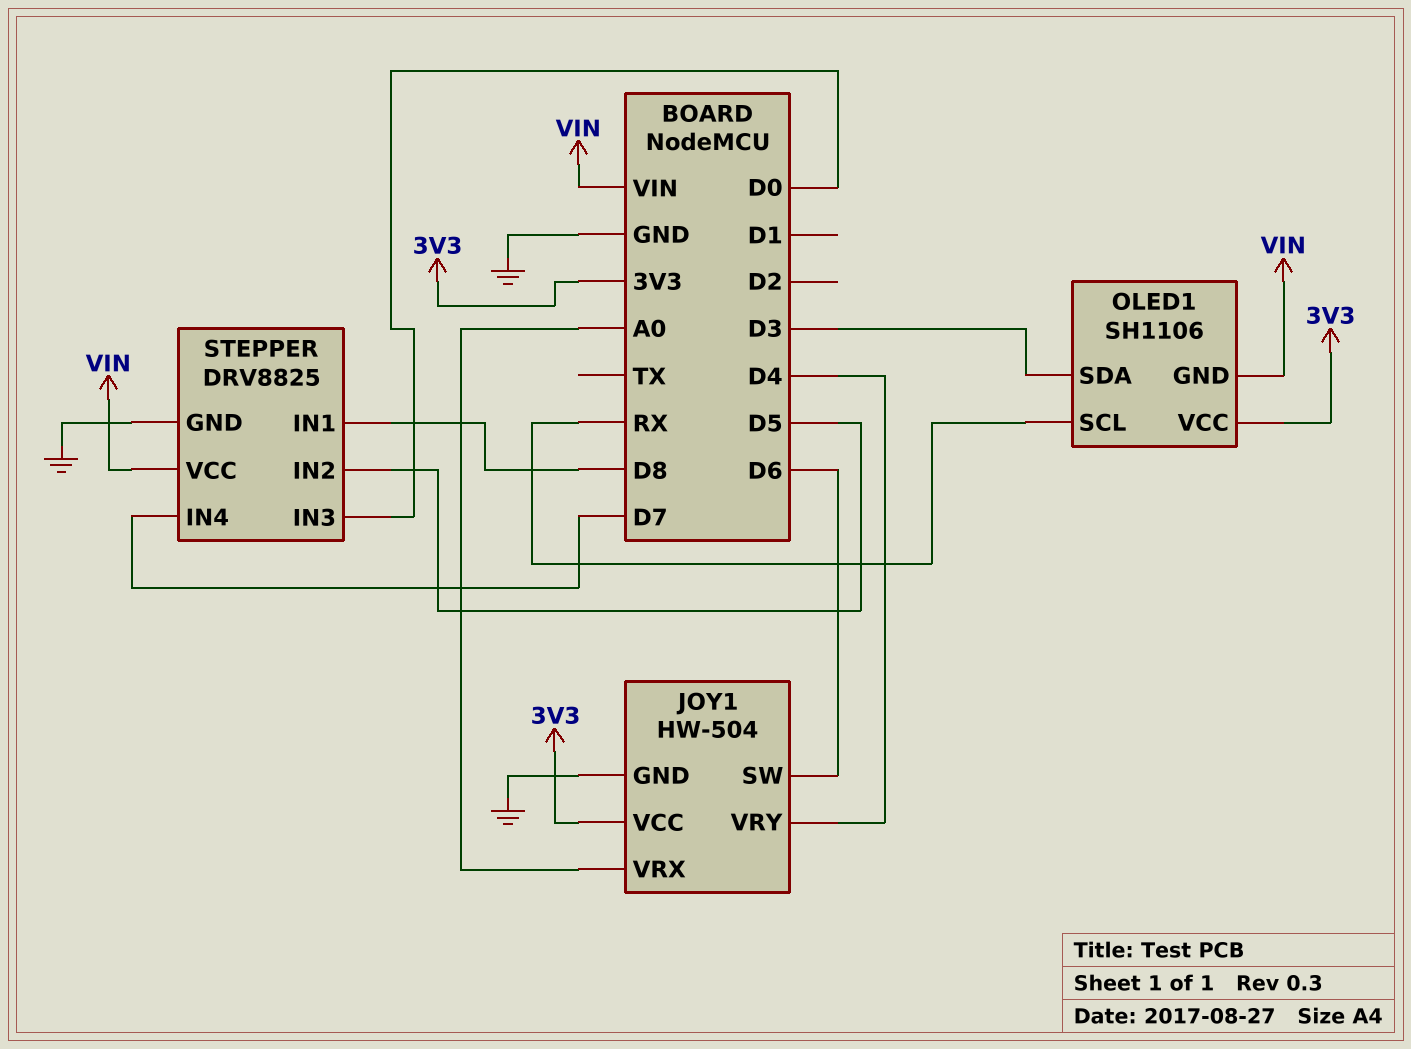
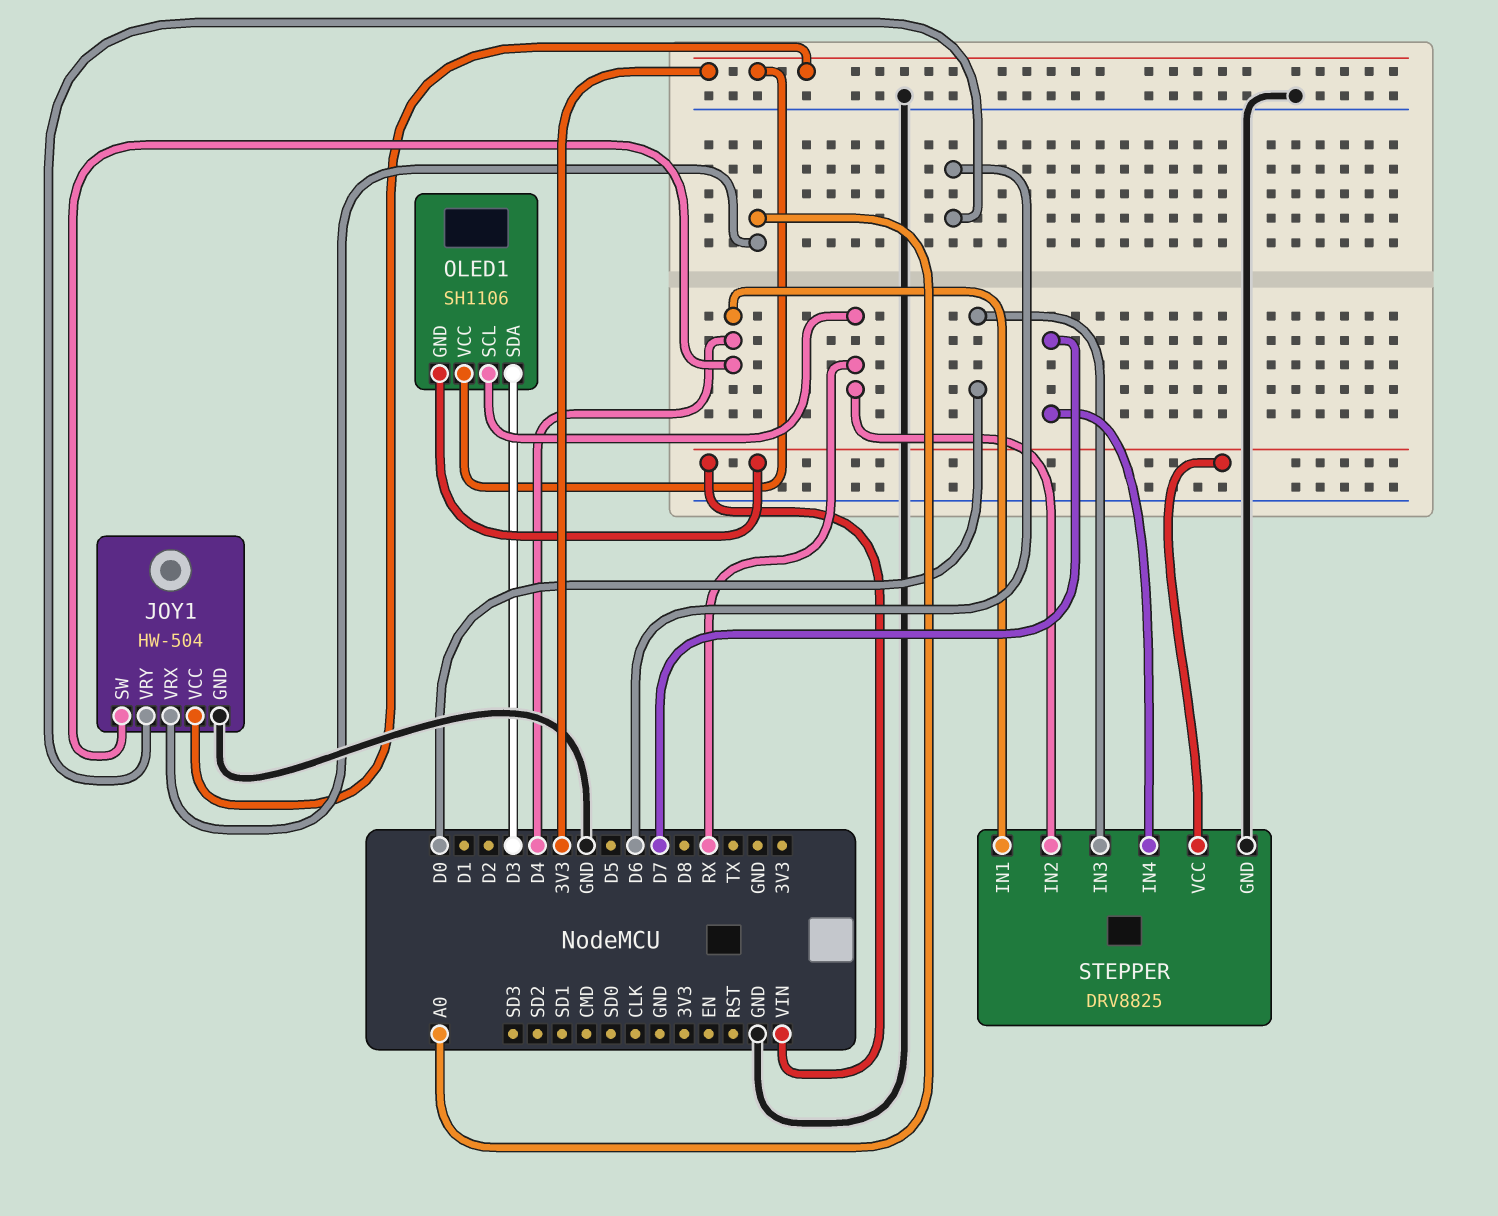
JOY1 pin SW: D6 -> D4
JOY1 pin VRY: D4 -> D6
STEPPER pin IN1: D8 -> D4
STEPPER pin IN2: D5 -> RX

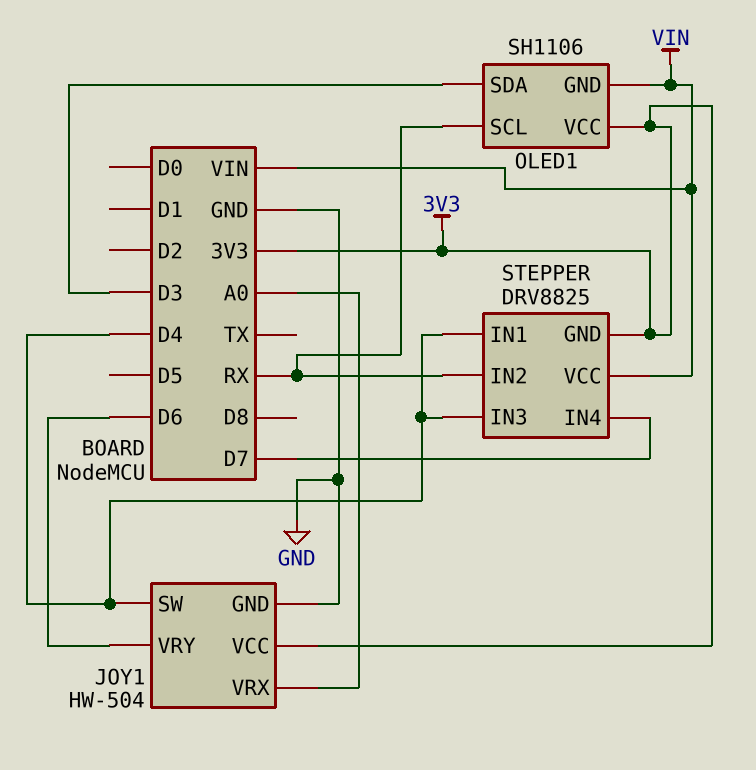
STEPPER pin GND: GND -> 3V3
STEPPER pin IN3: D0 -> D4

